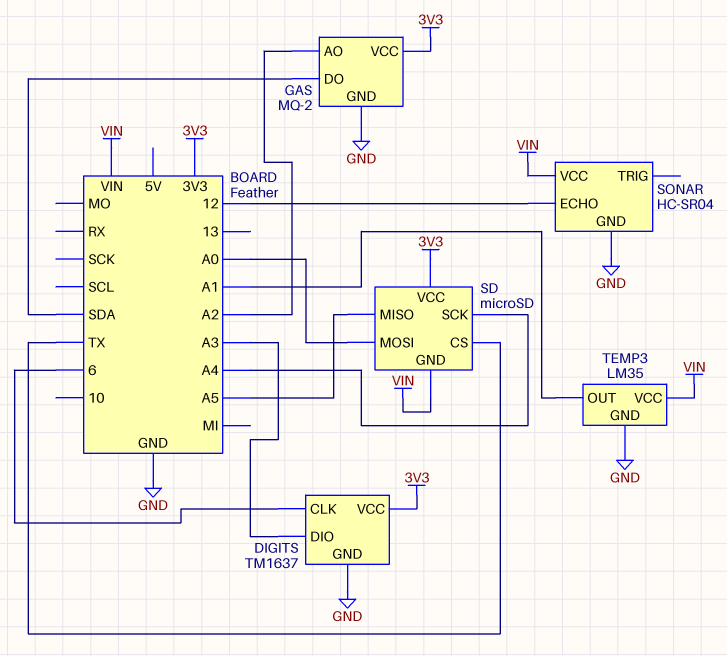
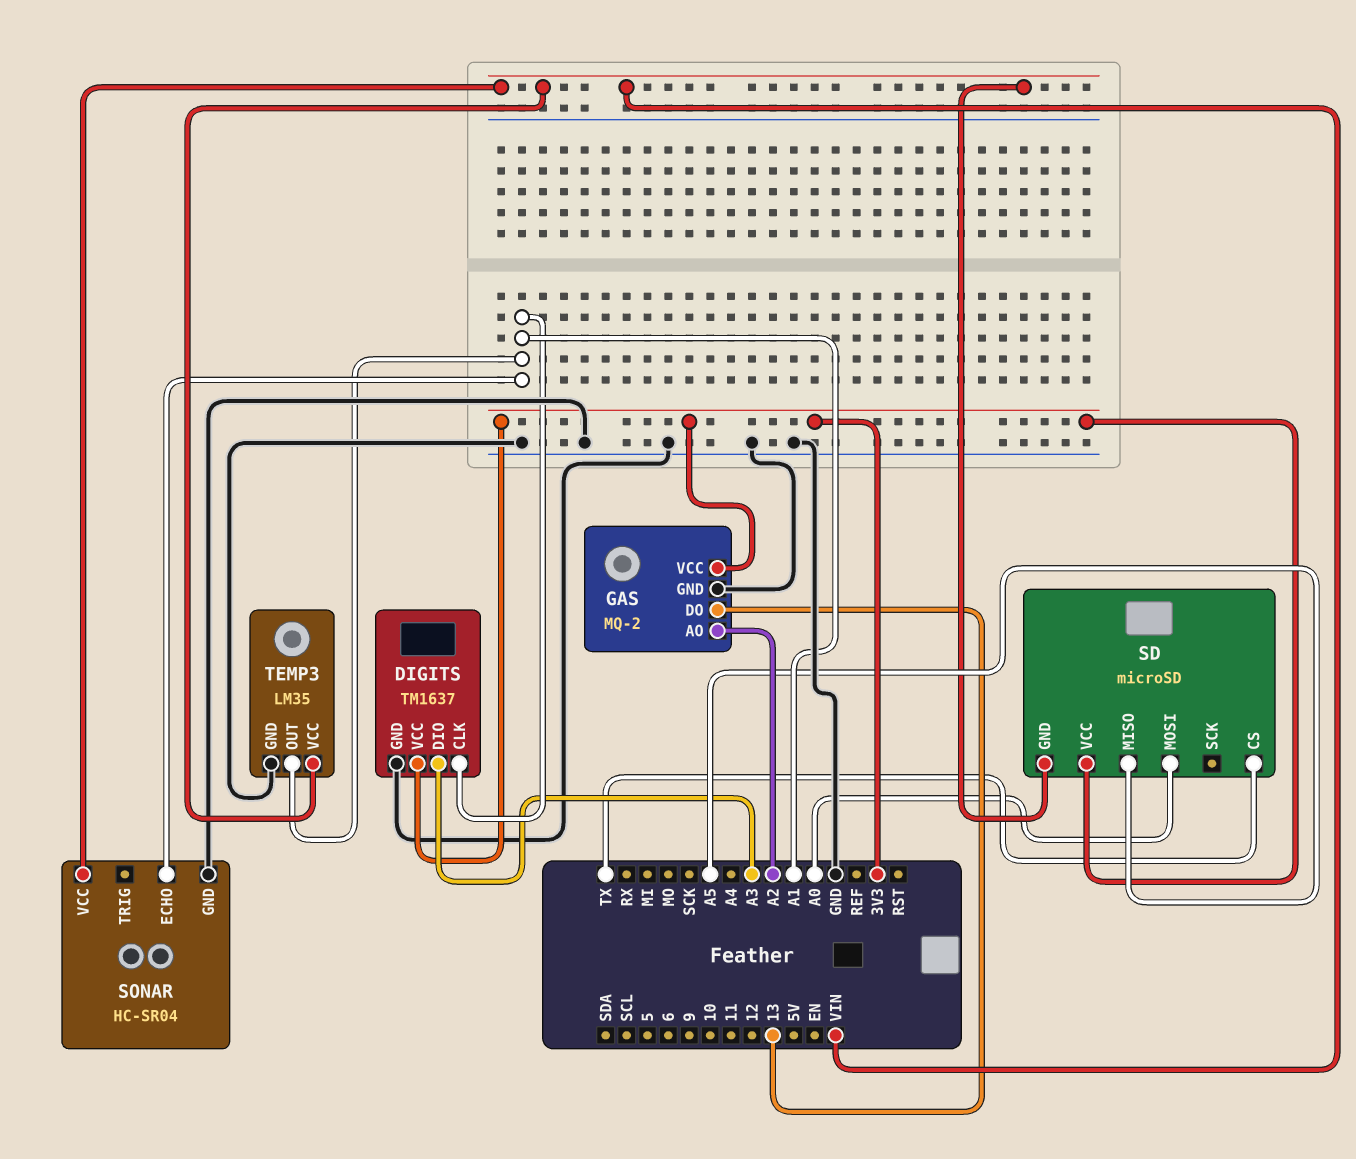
DIGITS pin CLK: 6 -> A1
GAS pin DO: SDA -> 13
SD pin SCK: A4 -> none
SONAR pin ECHO: 12 -> A1

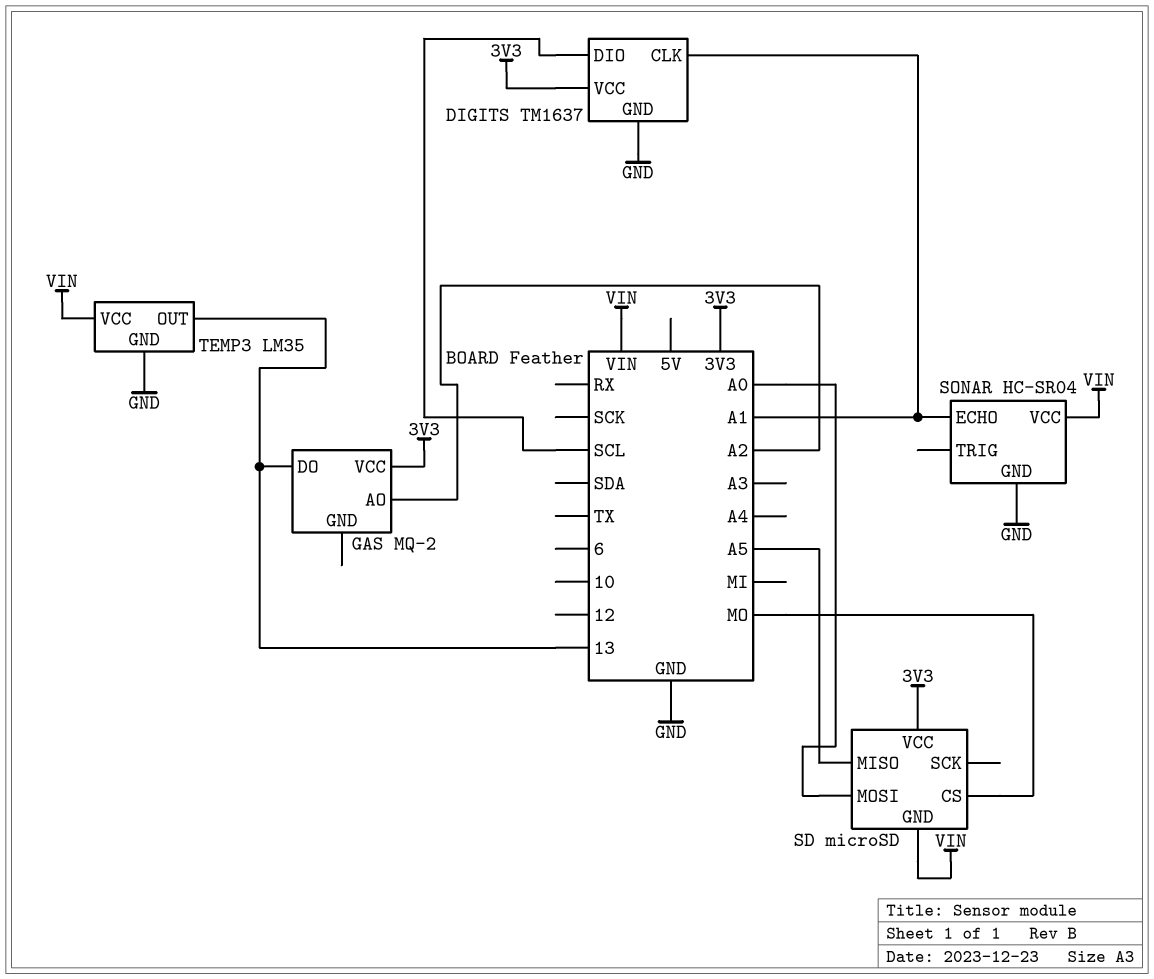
DIGITS pin DIO: A3 -> SCL
GAS pin GND: GND -> none
SD pin CS: TX -> MO
TEMP3 pin OUT: A1 -> 13

